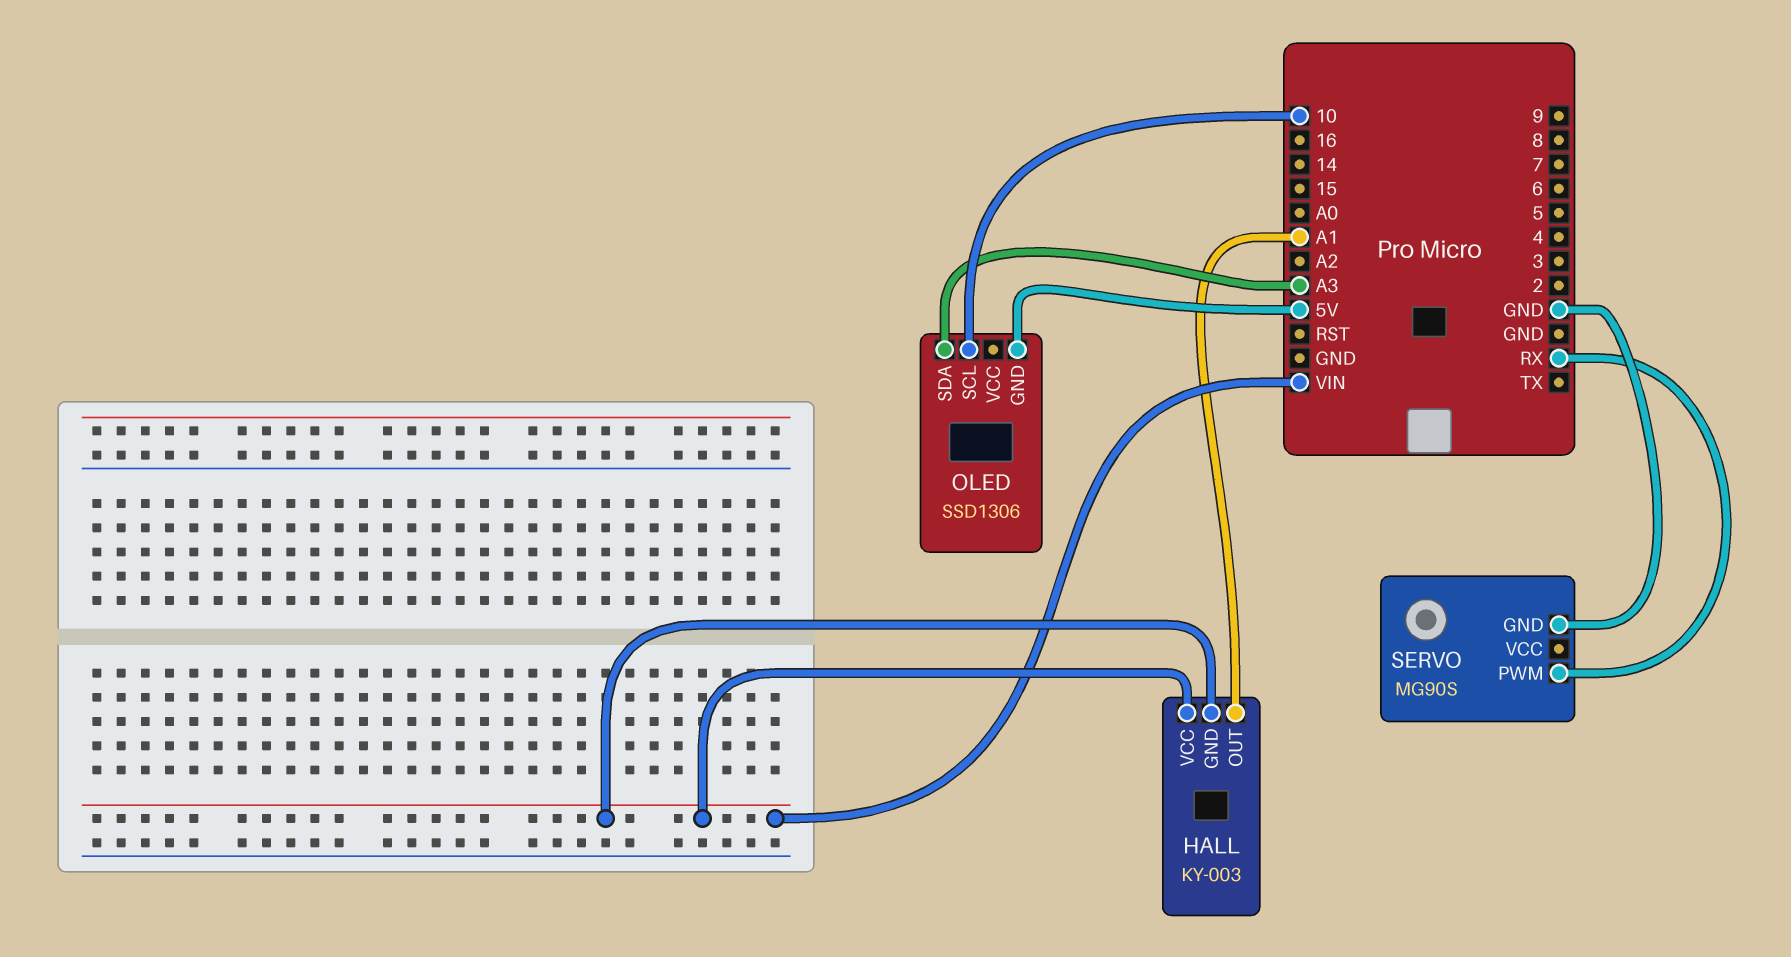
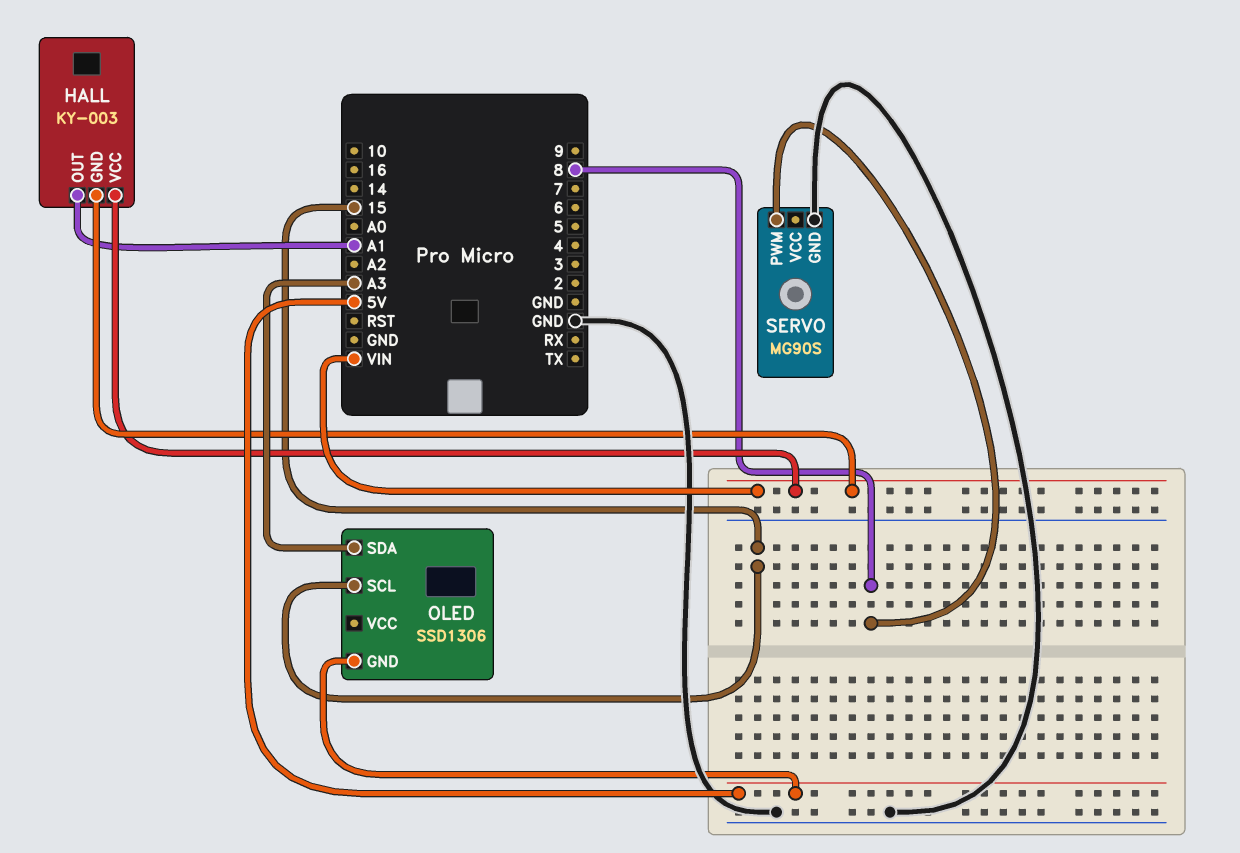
OLED pin SCL: 10 -> 15
SERVO pin PWM: RX -> 8

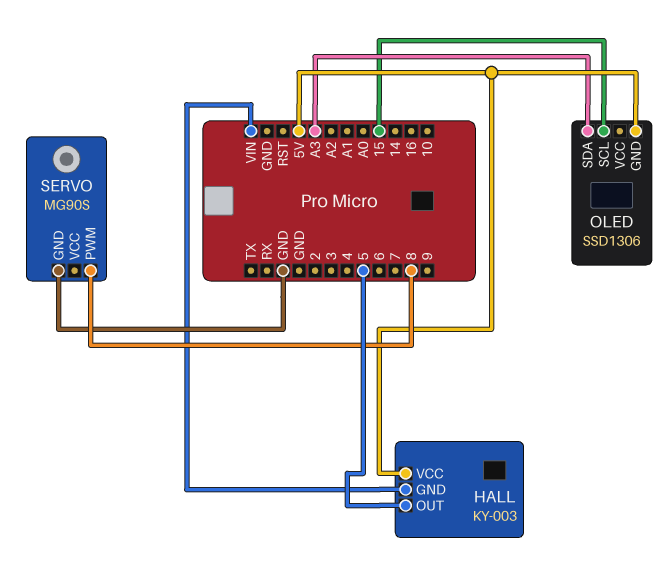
HALL pin OUT: A1 -> 5
HALL pin VCC: VIN -> 5V

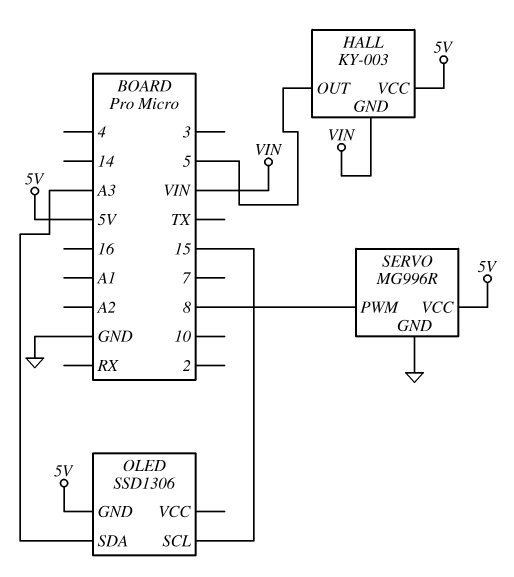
SERVO: MG90S -> MG996R
SERVO pin VCC: none -> 5V

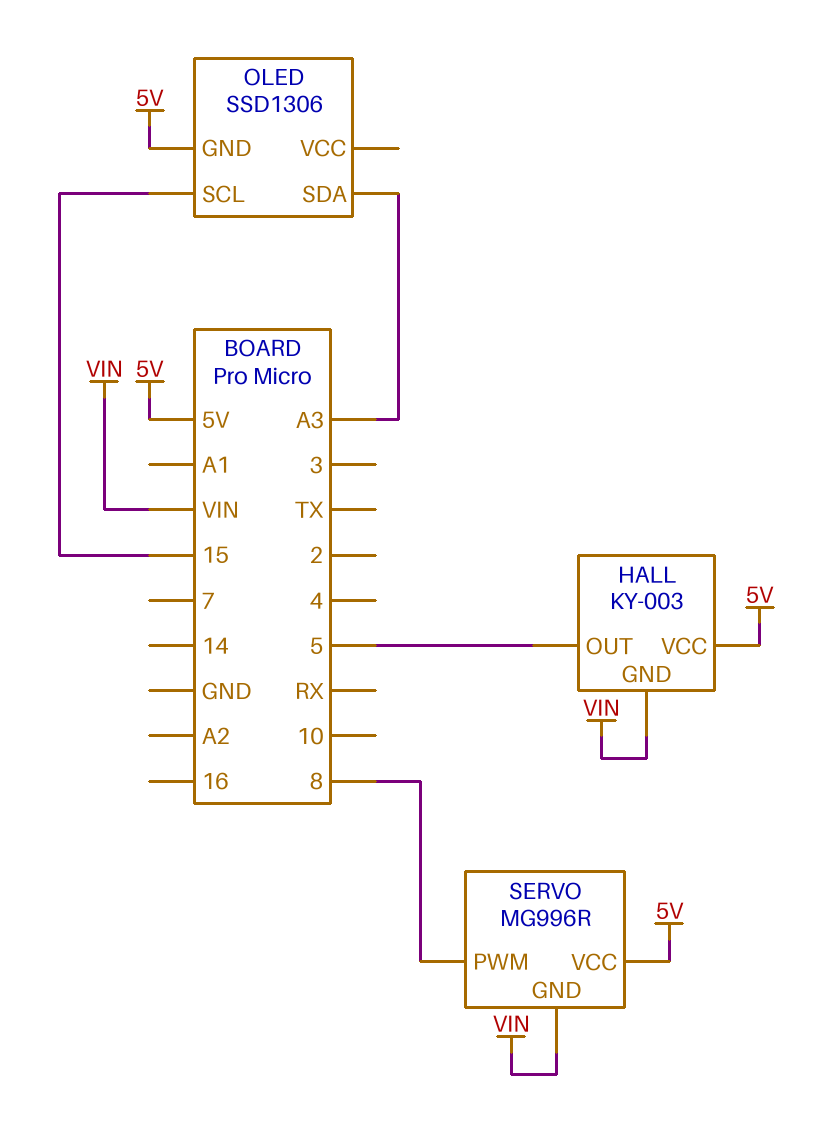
SERVO pin GND: GND -> VIN

